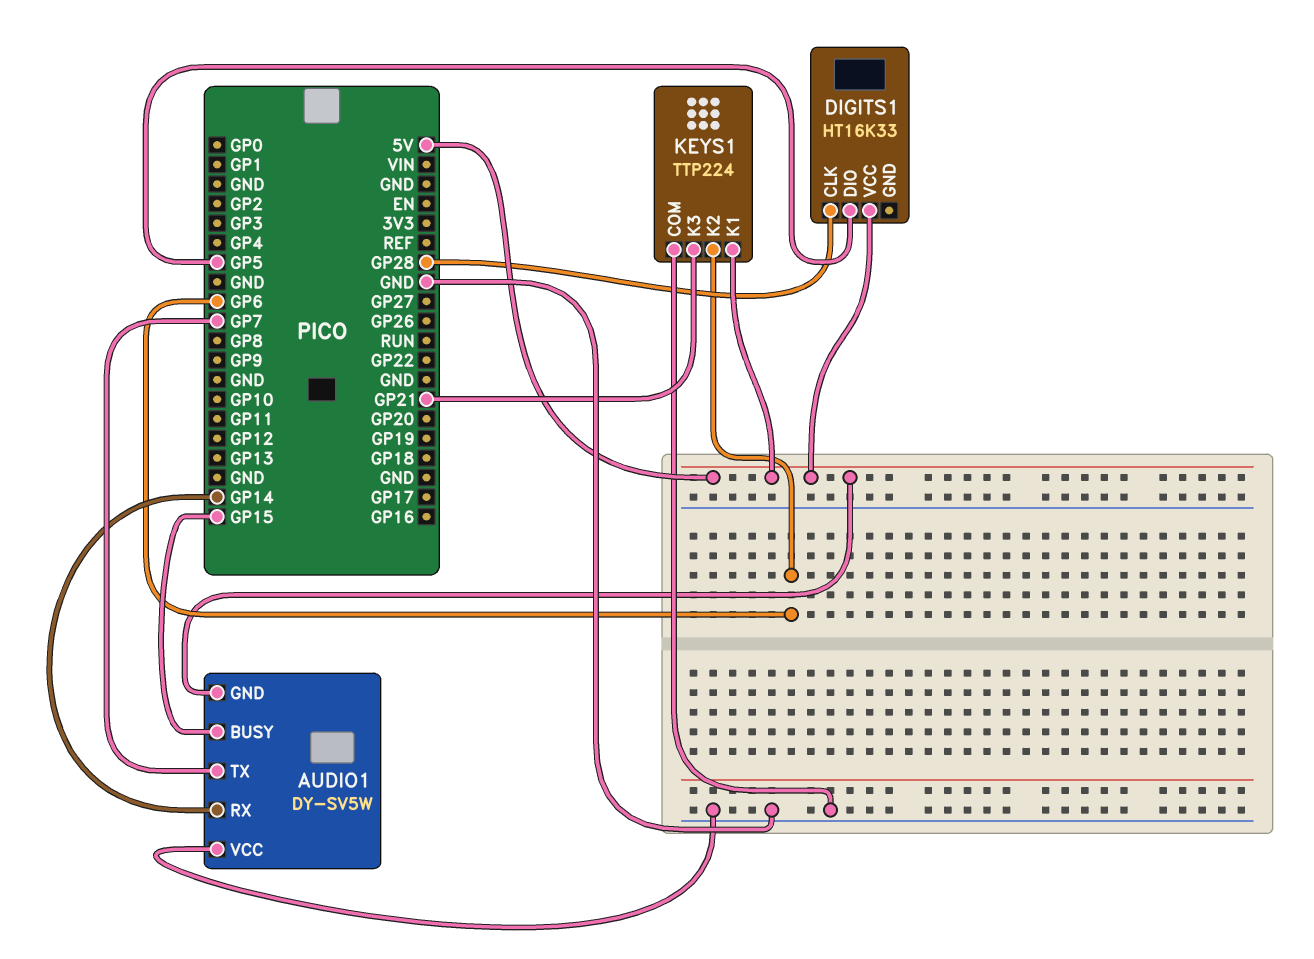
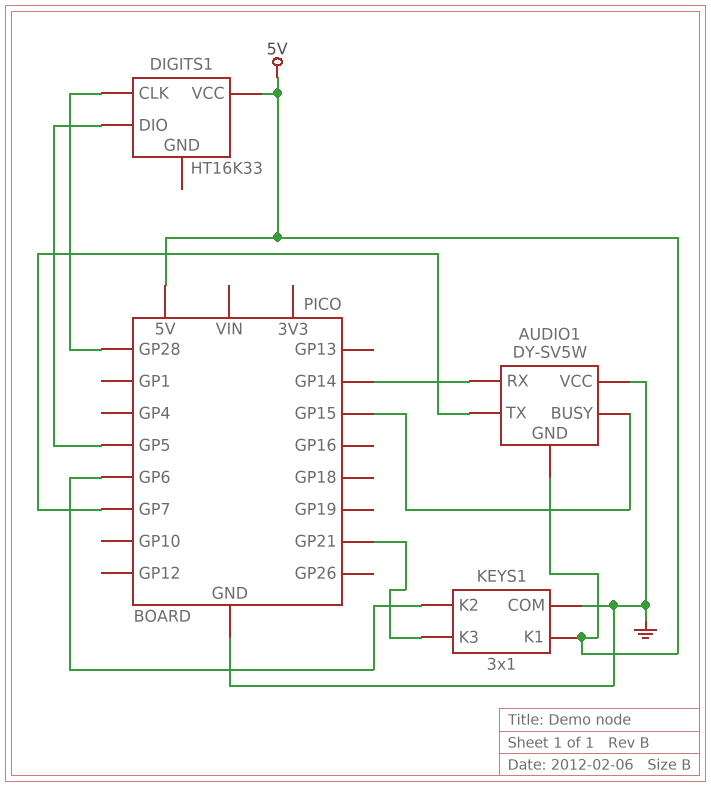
KEYS1: TTP224 -> 3x1

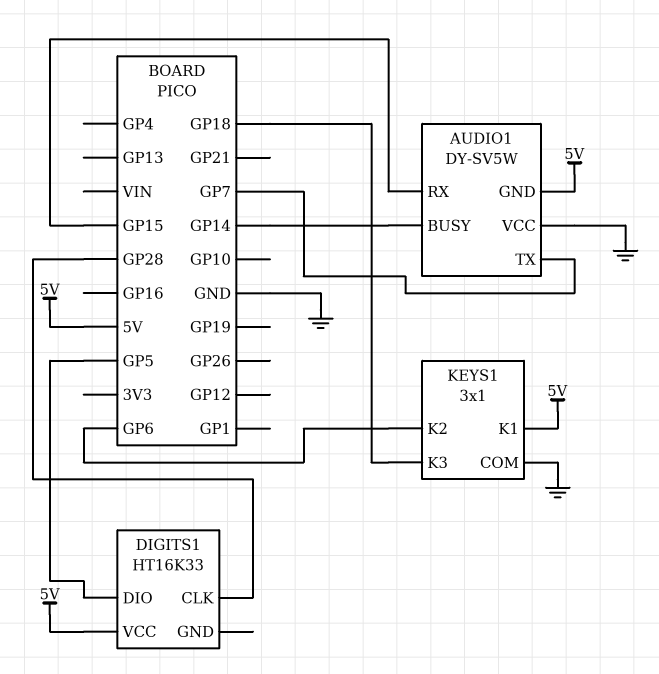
AUDIO1 pin BUSY: GP15 -> GP14
AUDIO1 pin RX: GP14 -> GP15
KEYS1 pin K3: GP21 -> GP18

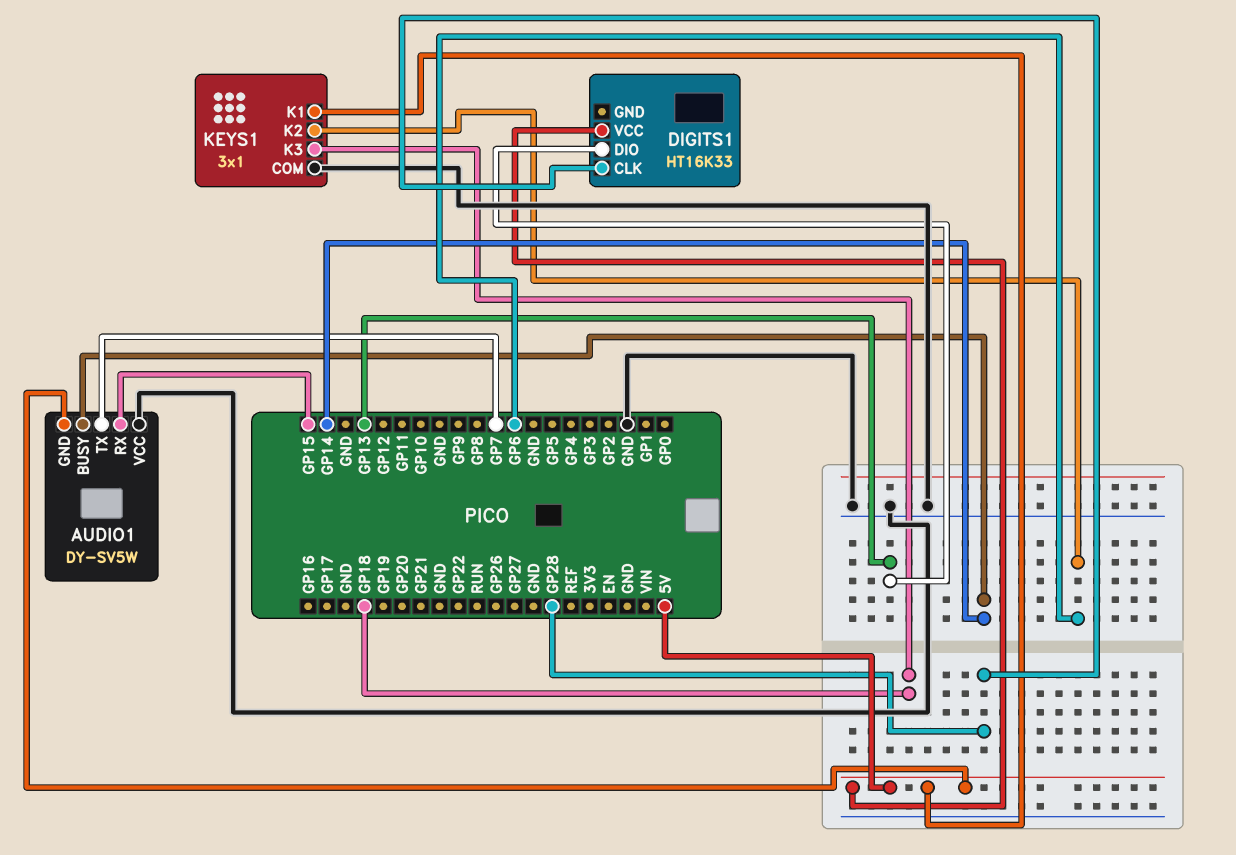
DIGITS1 pin DIO: GP5 -> GP13

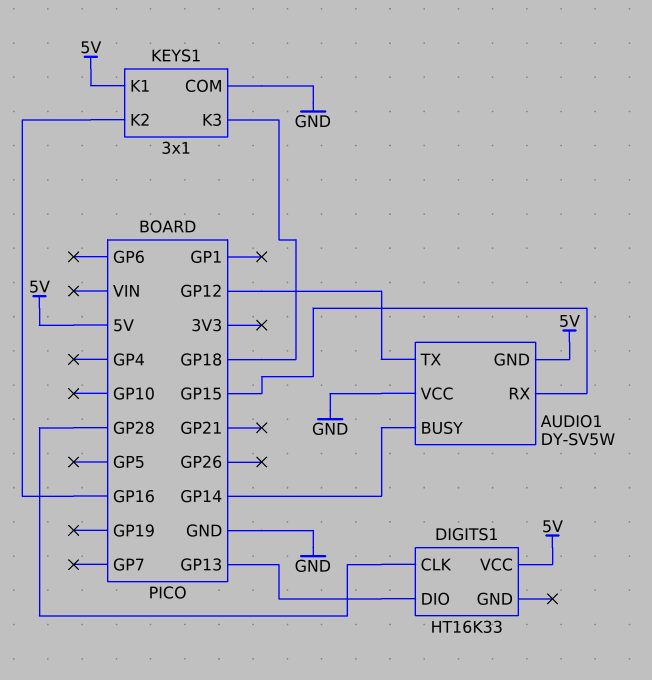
AUDIO1 pin TX: GP7 -> GP12
KEYS1 pin K2: GP6 -> GP16

